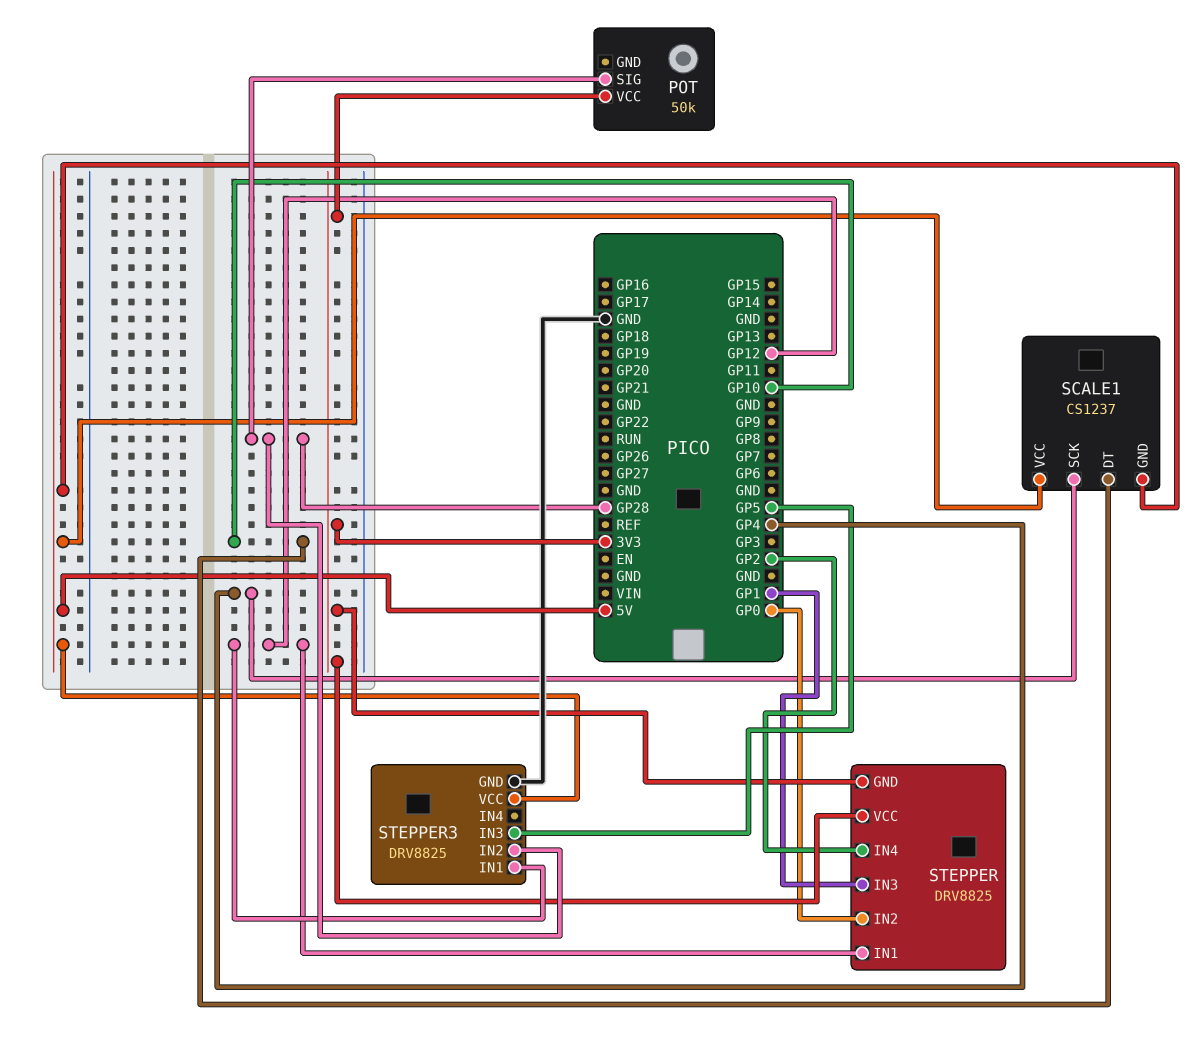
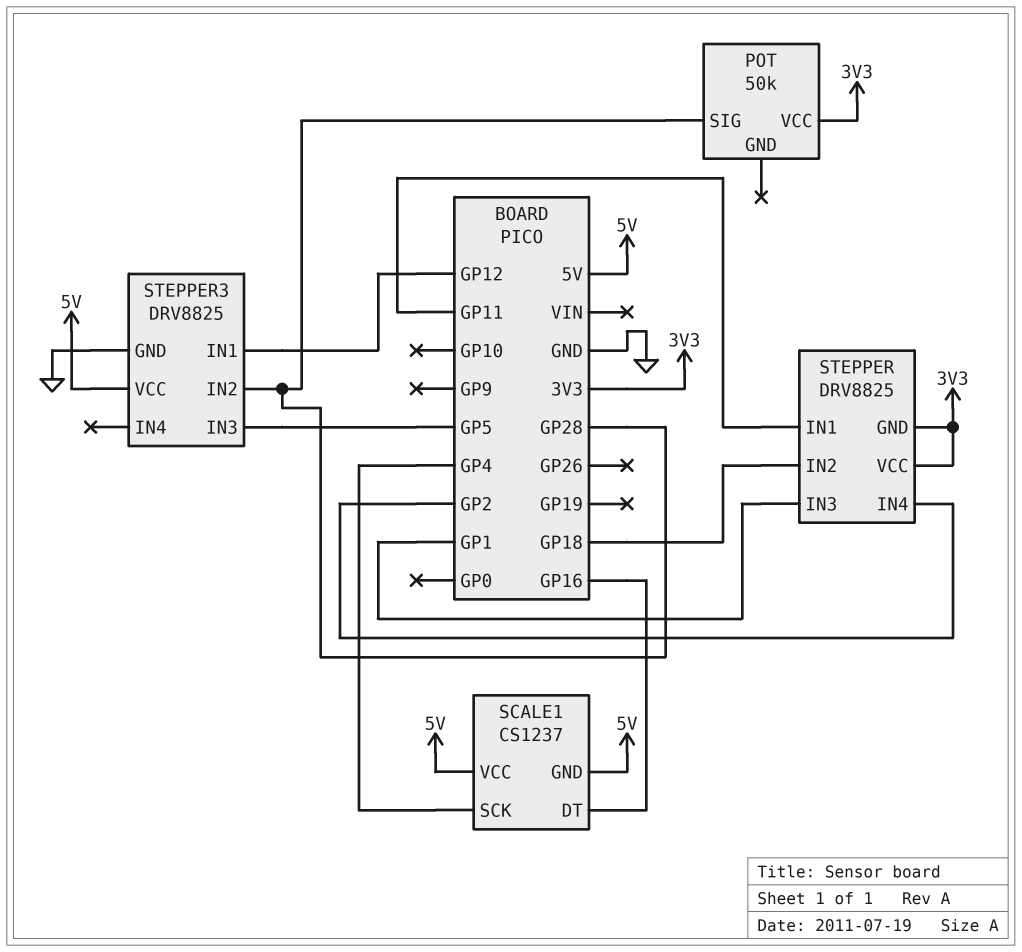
SCALE1 pin DT: GP10 -> GP16
STEPPER pin IN1: GP12 -> GP11
STEPPER pin IN2: GP0 -> GP18

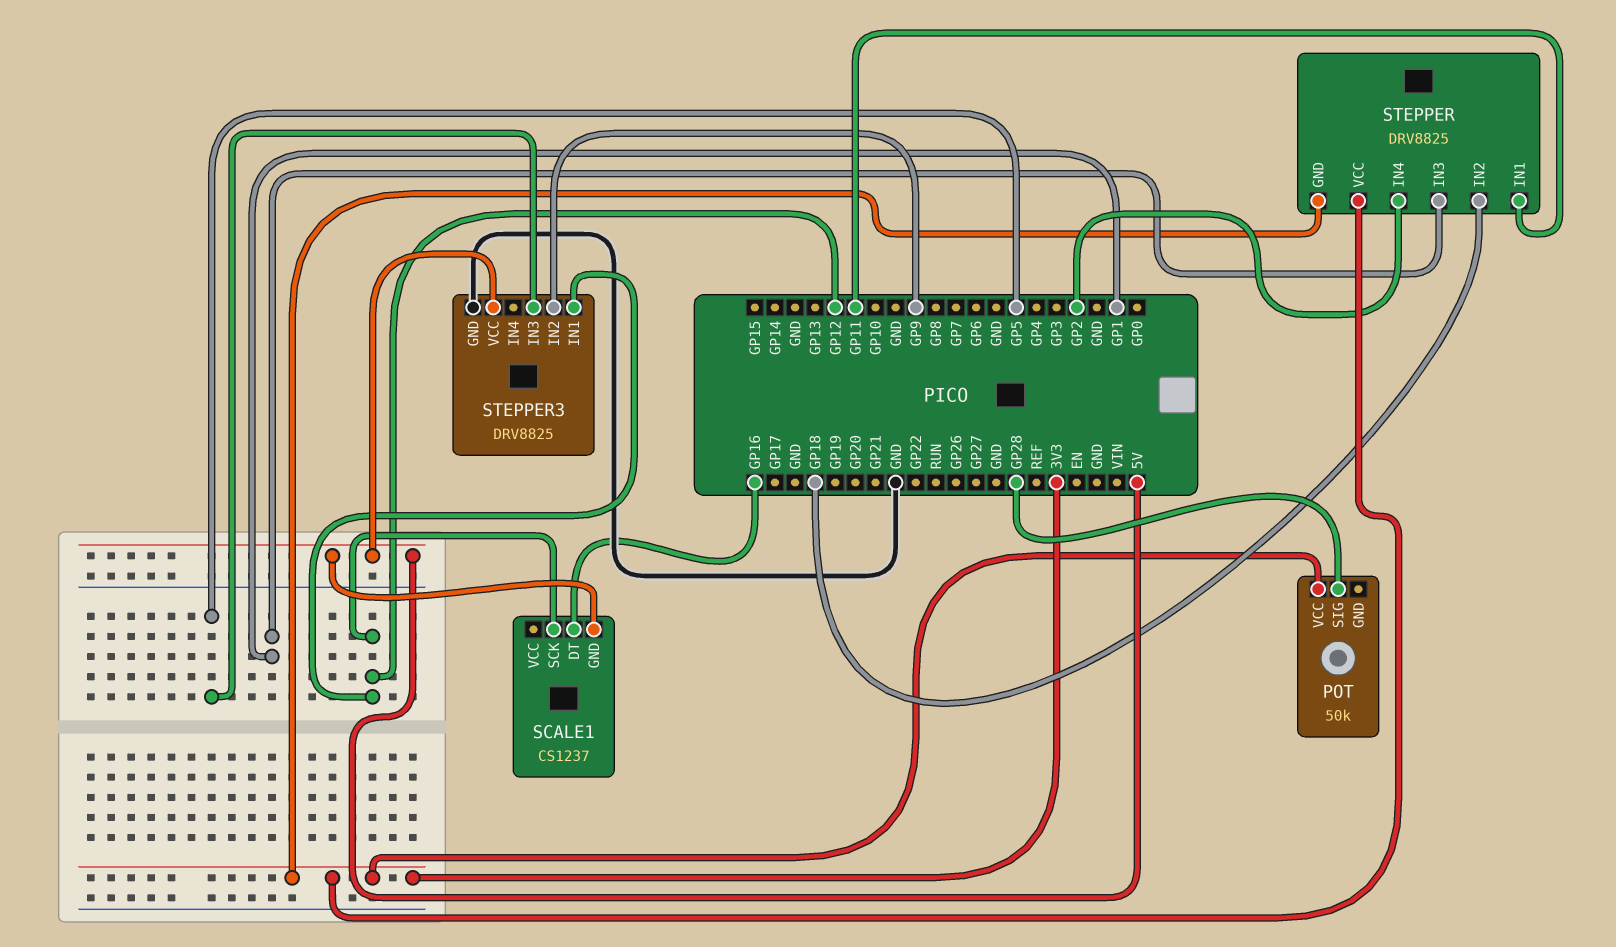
SCALE1 pin SCK: GP4 -> GP12
SCALE1 pin VCC: 5V -> none
STEPPER3 pin IN2: GP28 -> GP9

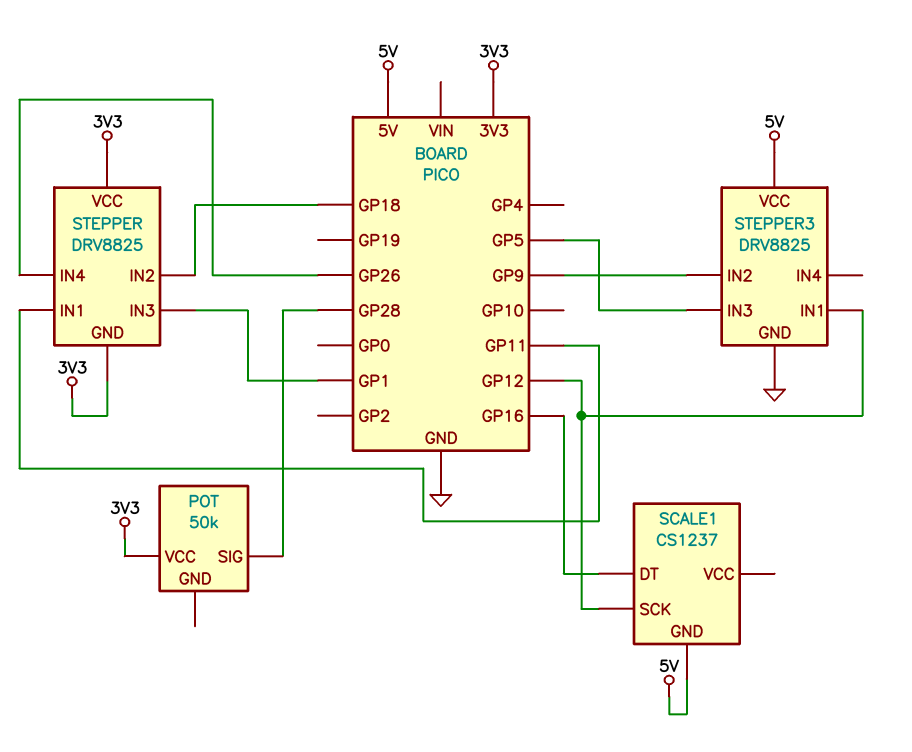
STEPPER pin IN4: GP2 -> GP26

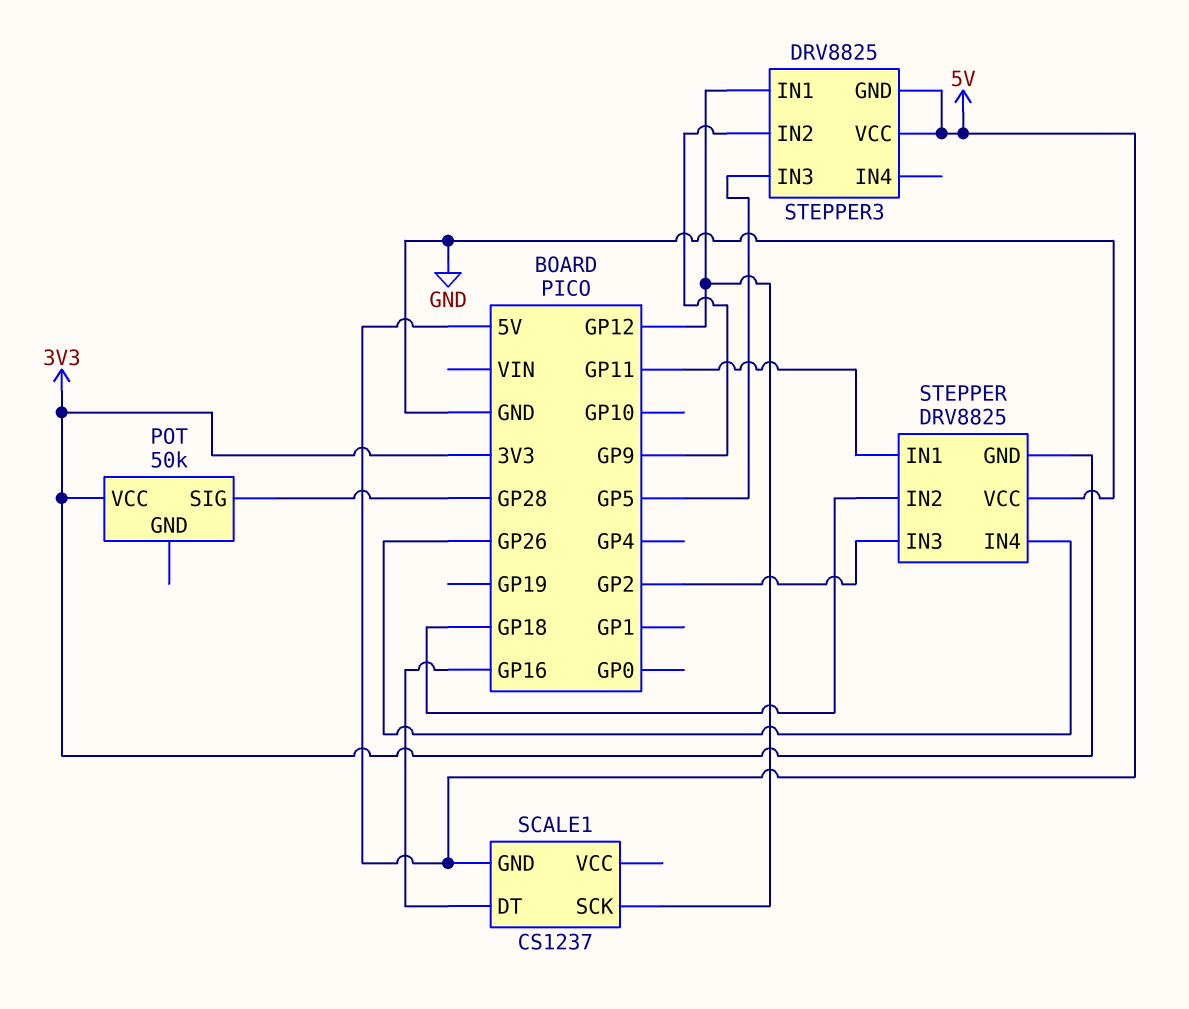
STEPPER pin IN3: GP1 -> GP2
STEPPER pin VCC: 3V3 -> GND
STEPPER3 pin GND: GND -> 5V

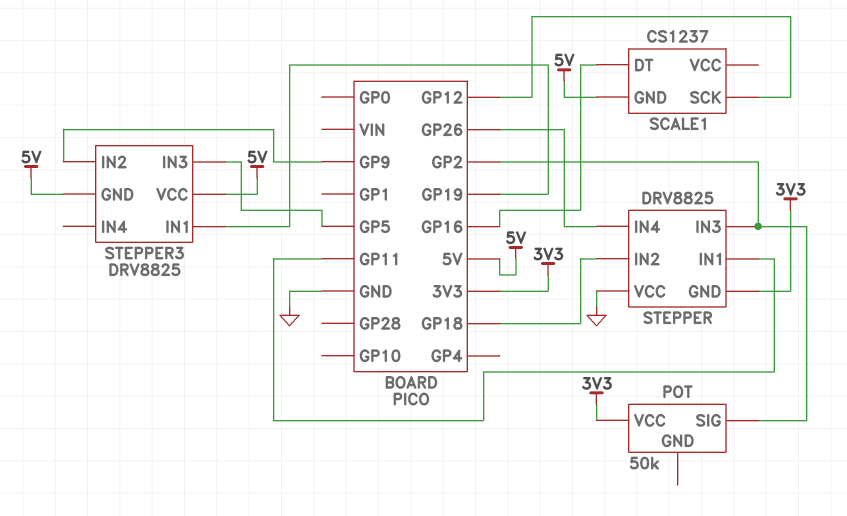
POT pin SIG: GP28 -> GP2
STEPPER3 pin IN1: GP12 -> GP19

